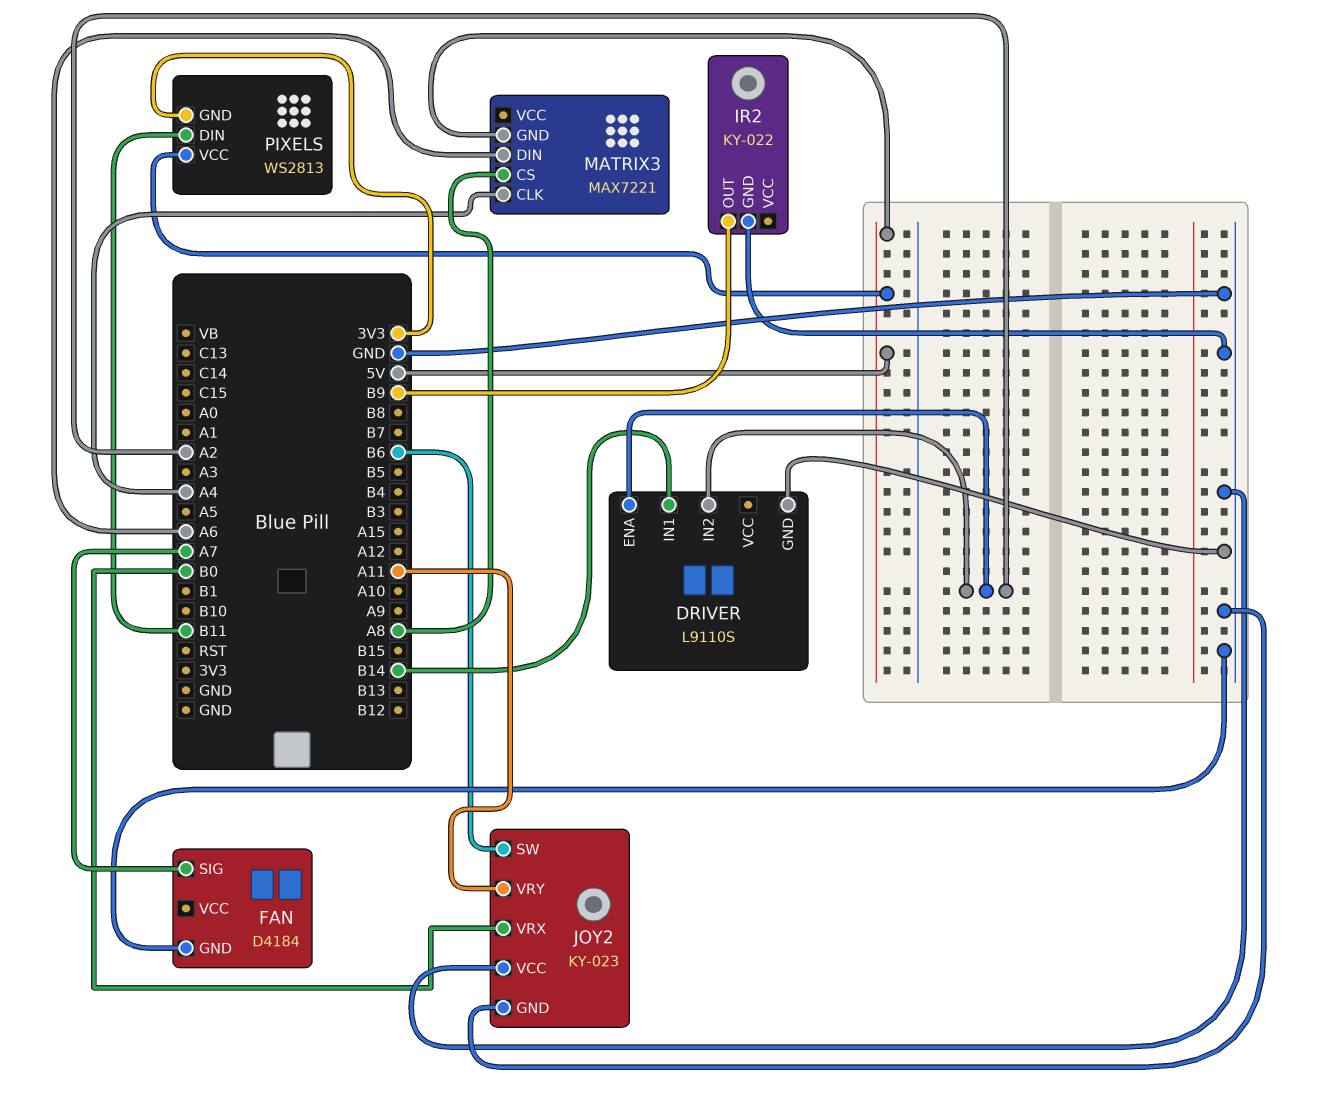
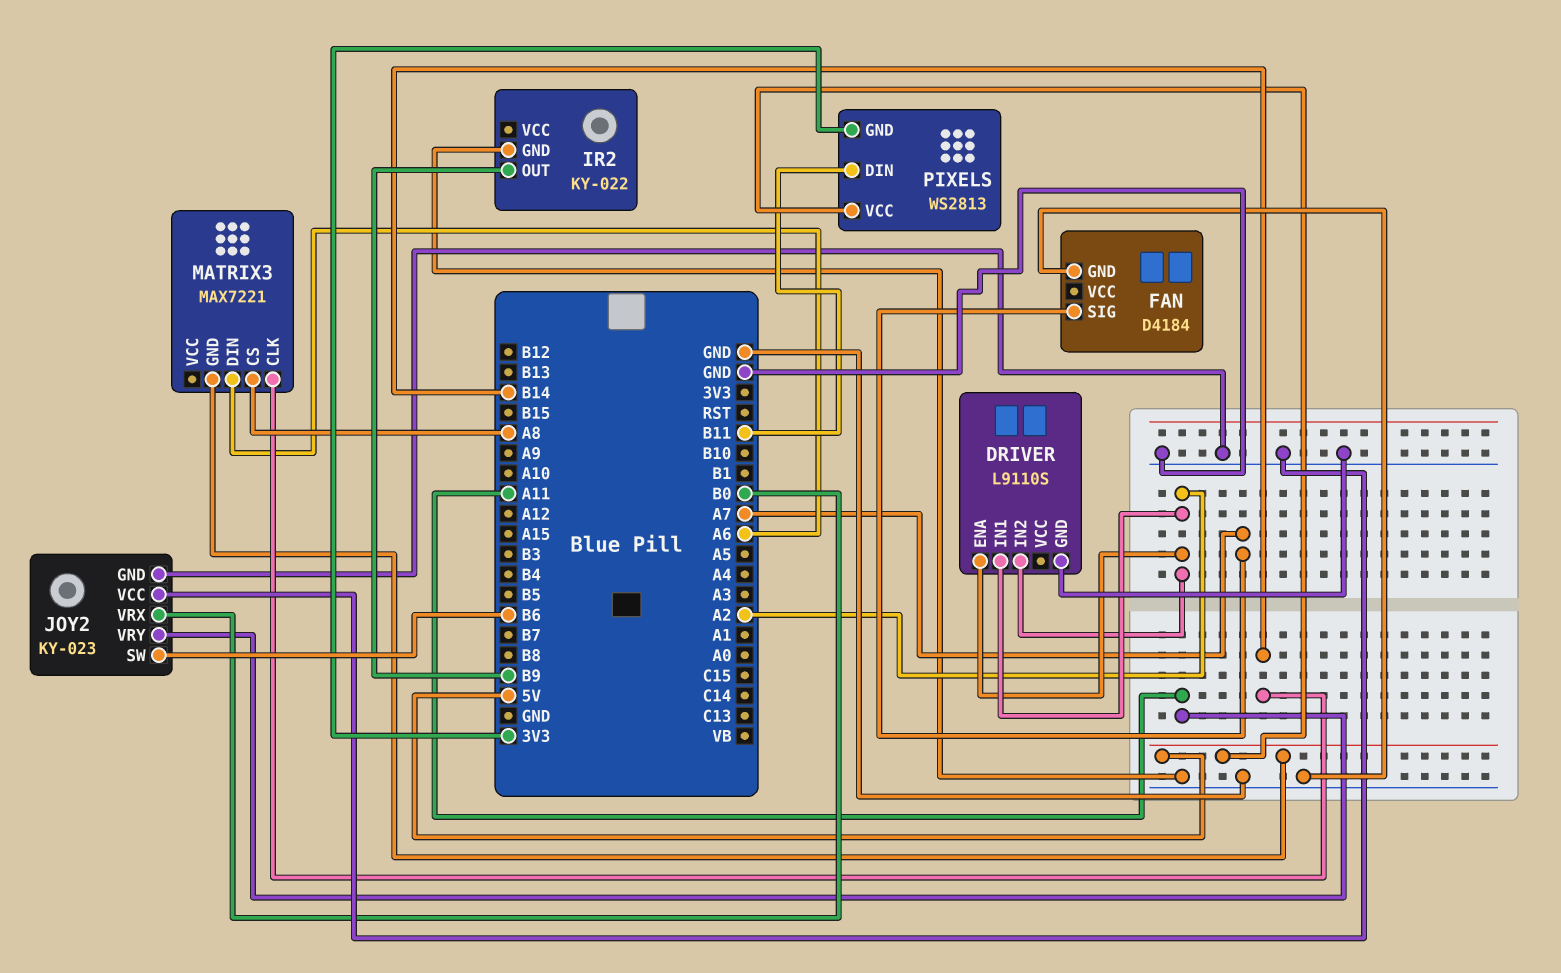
DRIVER pin IN1: B14 -> A2
MATRIX3 pin CLK: A4 -> B14

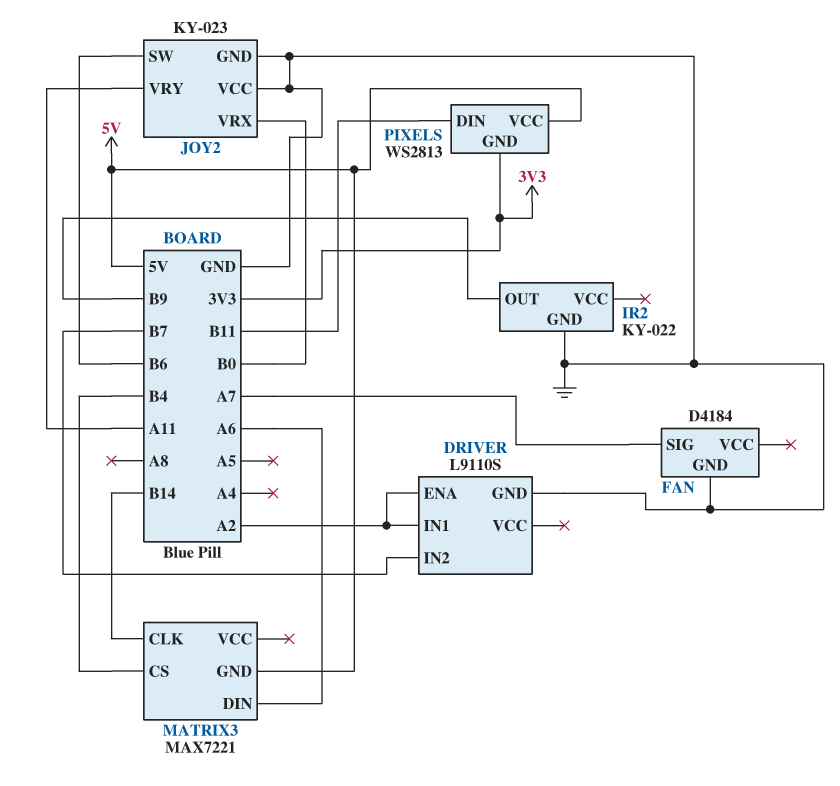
DRIVER pin IN2: A2 -> B7
MATRIX3 pin CS: A8 -> B4

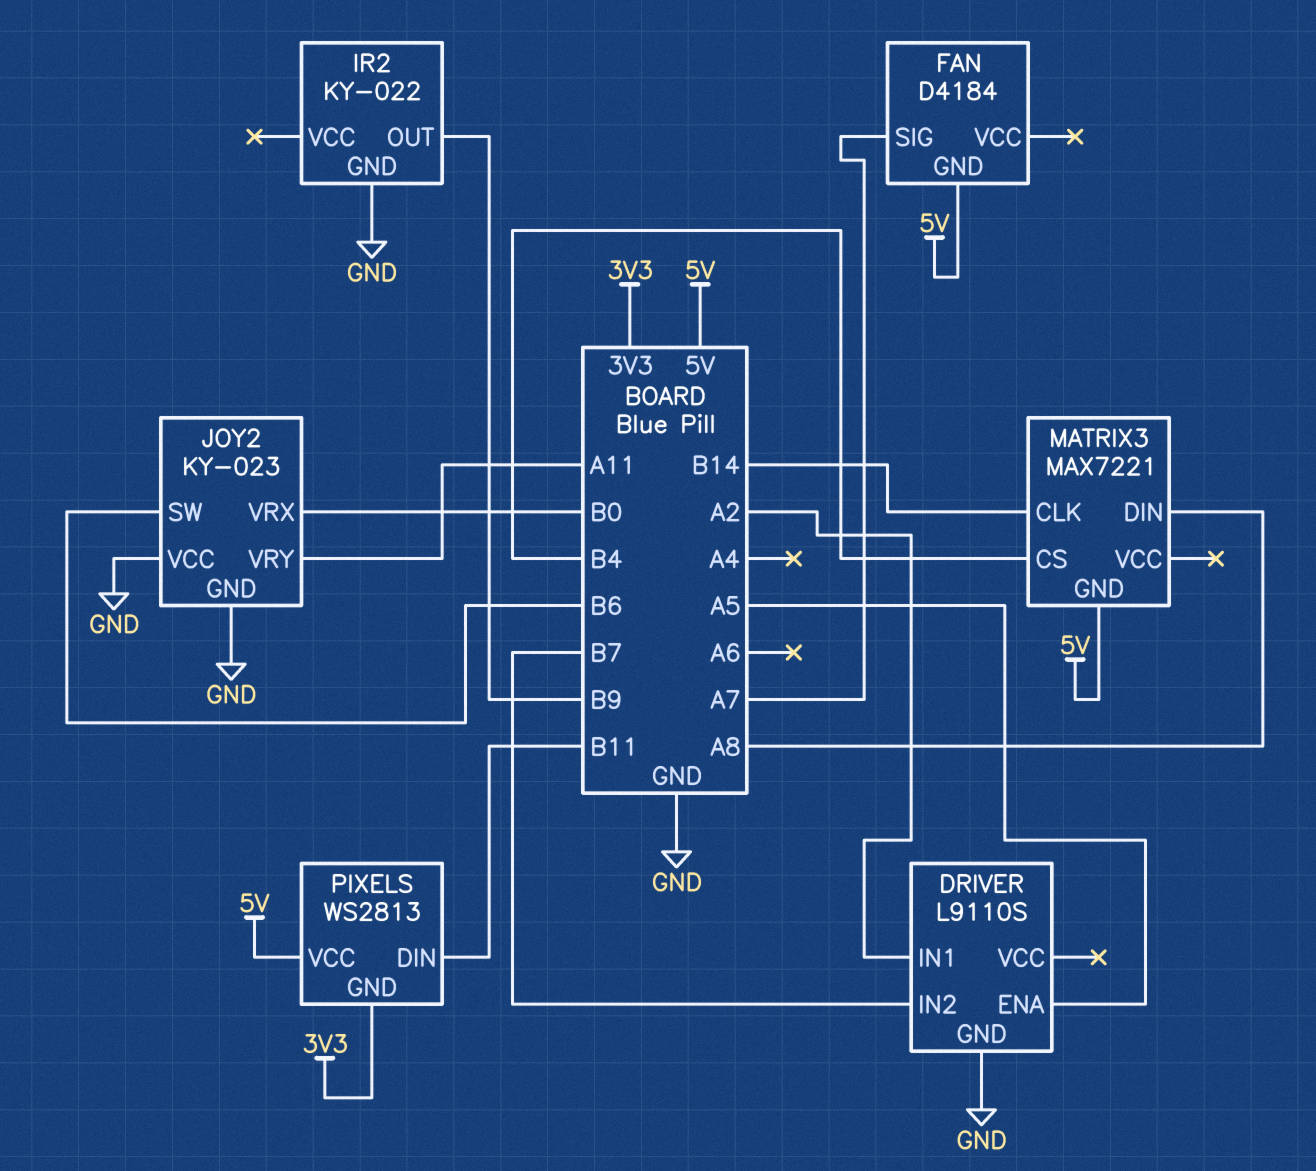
DRIVER pin ENA: A2 -> A5
FAN pin GND: GND -> 5V
MATRIX3 pin DIN: A6 -> A8

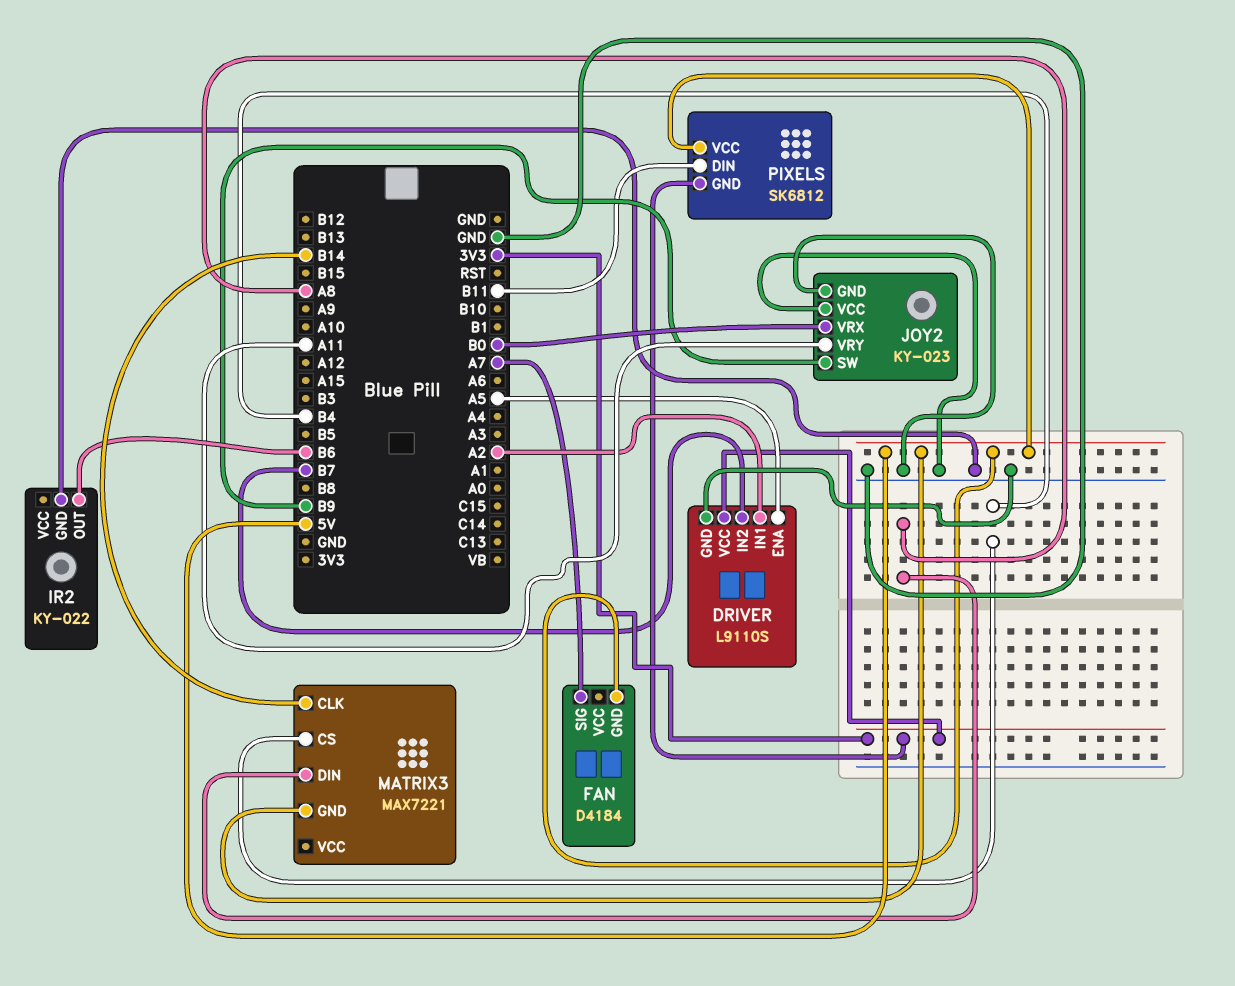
DRIVER pin VCC: none -> 3V3
IR2 pin OUT: B9 -> B6
JOY2 pin SW: B6 -> B9
PIXELS: WS2813 -> SK6812

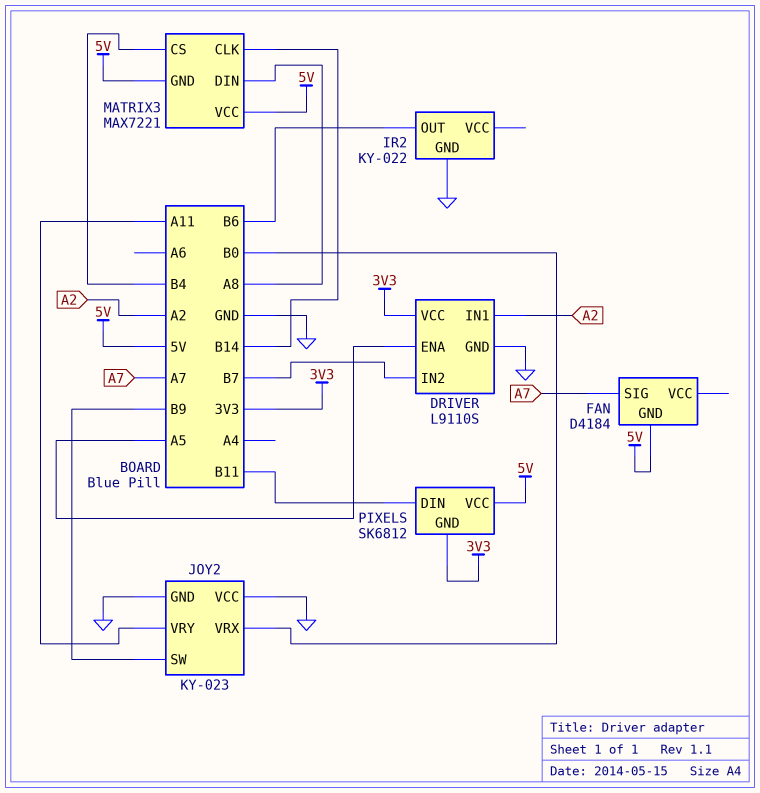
MATRIX3 pin VCC: none -> 5V

